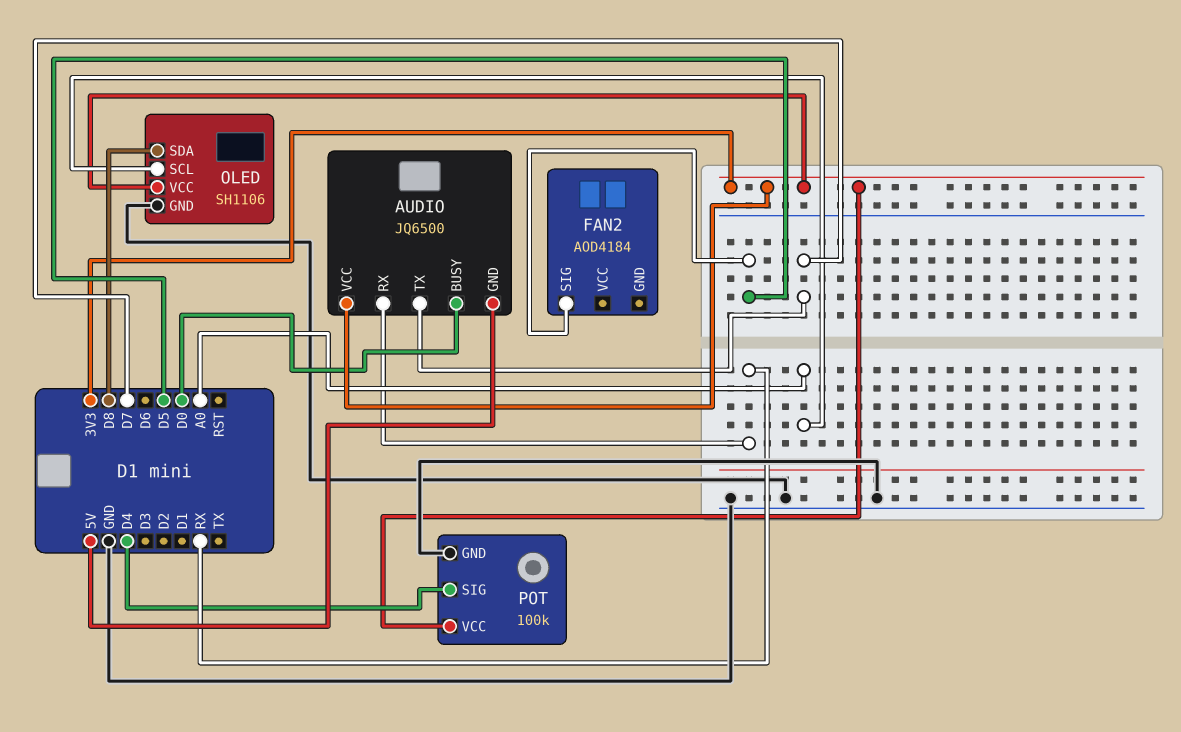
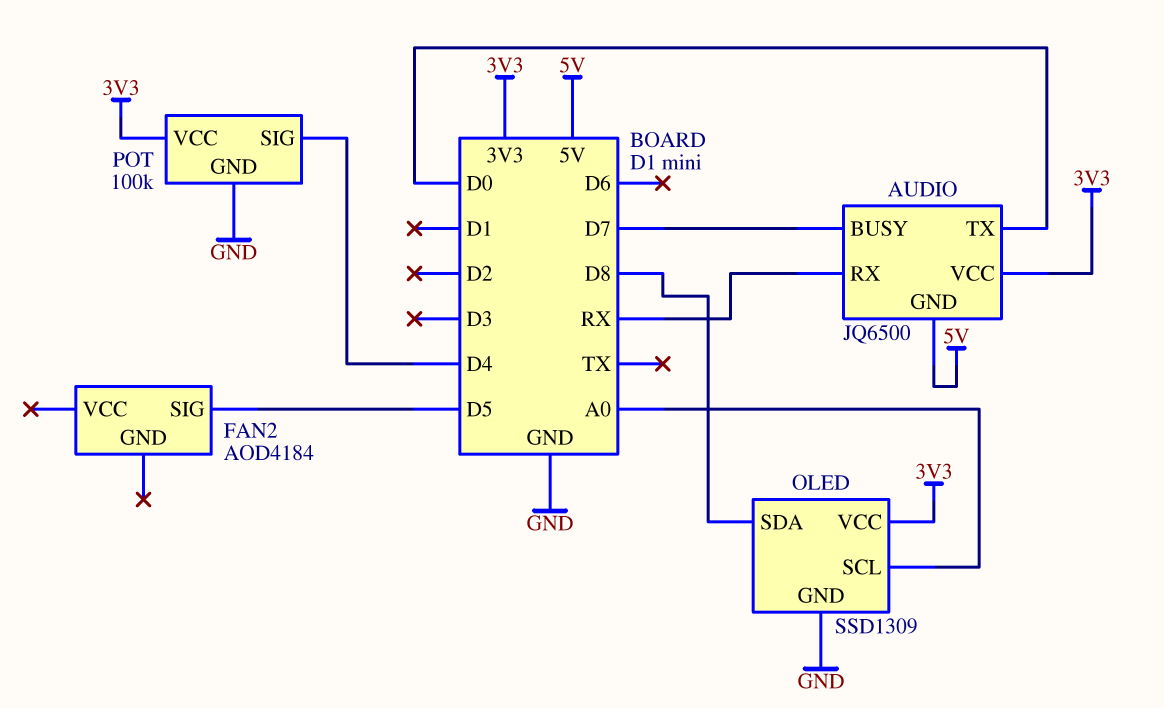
AUDIO pin BUSY: D0 -> D7
AUDIO pin TX: D7 -> D0
OLED: SH1106 -> SSD1309

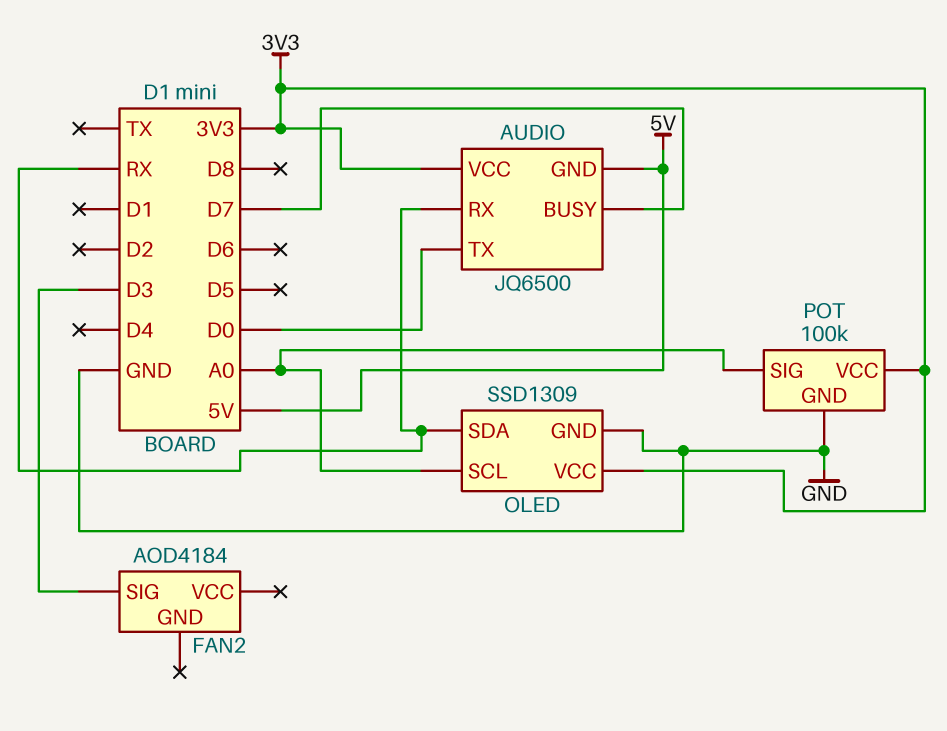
FAN2 pin SIG: D5 -> D3
OLED pin SDA: D8 -> RX
POT pin SIG: D4 -> A0

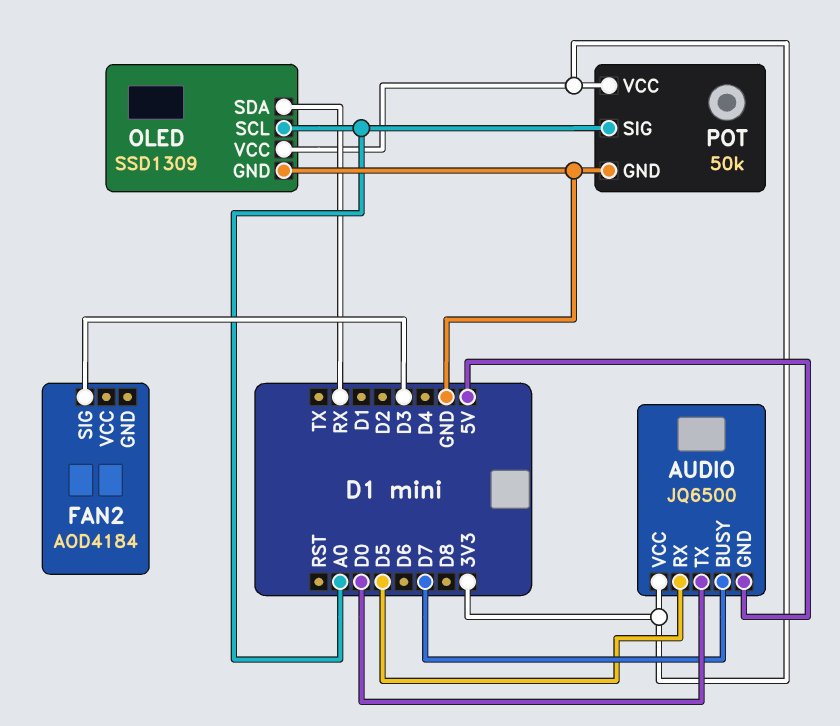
AUDIO pin RX: RX -> D5
POT: 100k -> 50k

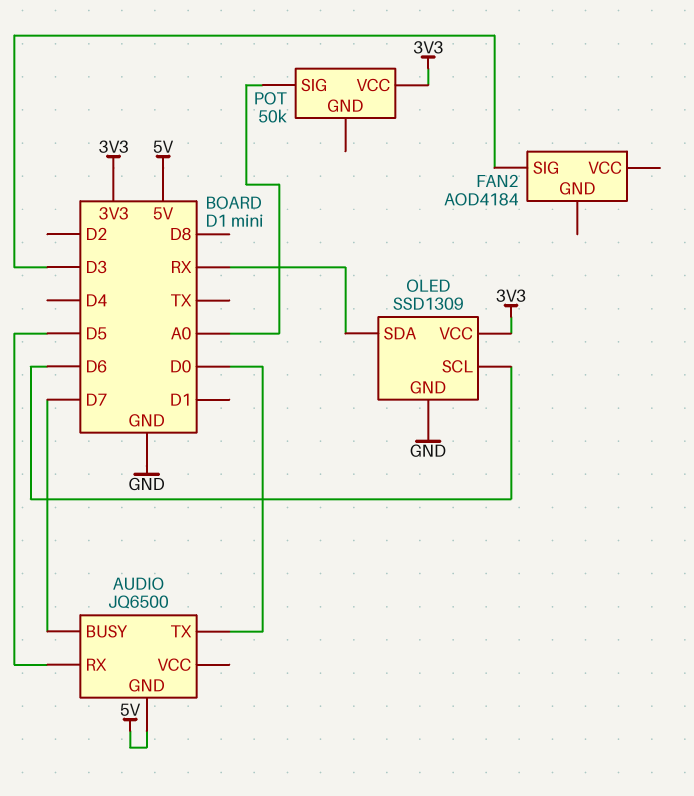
AUDIO pin VCC: 3V3 -> none
OLED pin SCL: A0 -> D6
POT pin GND: GND -> none

